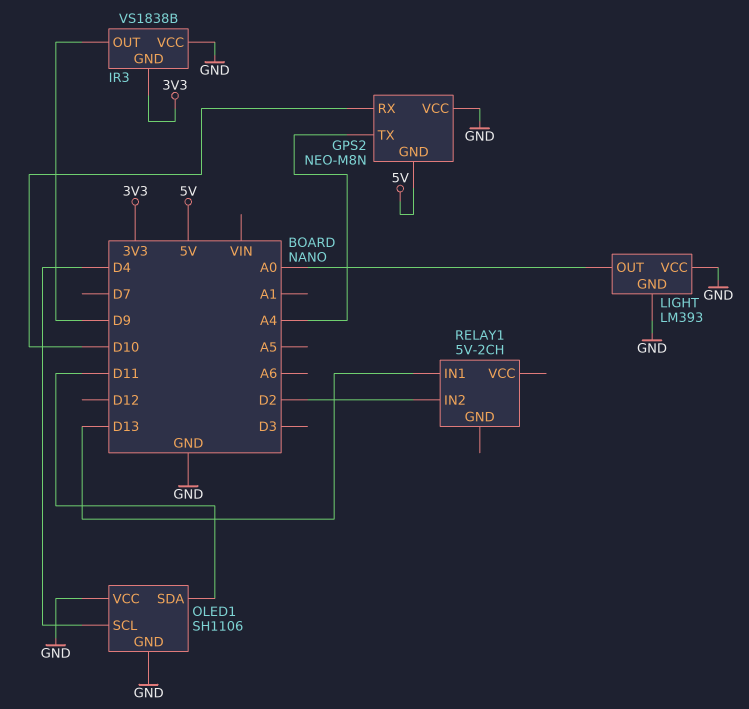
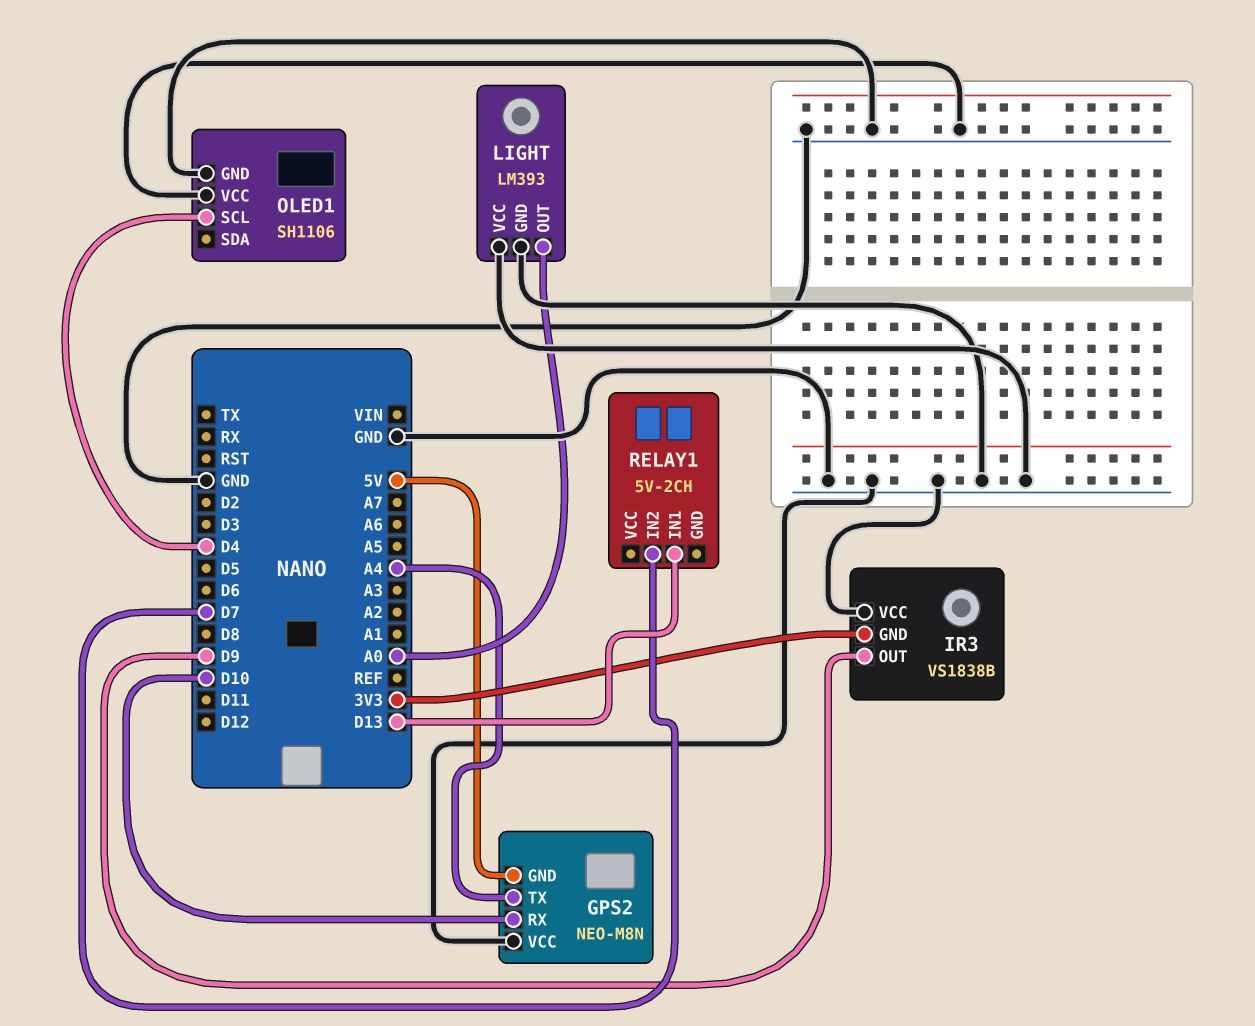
OLED1 pin SDA: D11 -> none
RELAY1 pin IN2: D2 -> D7

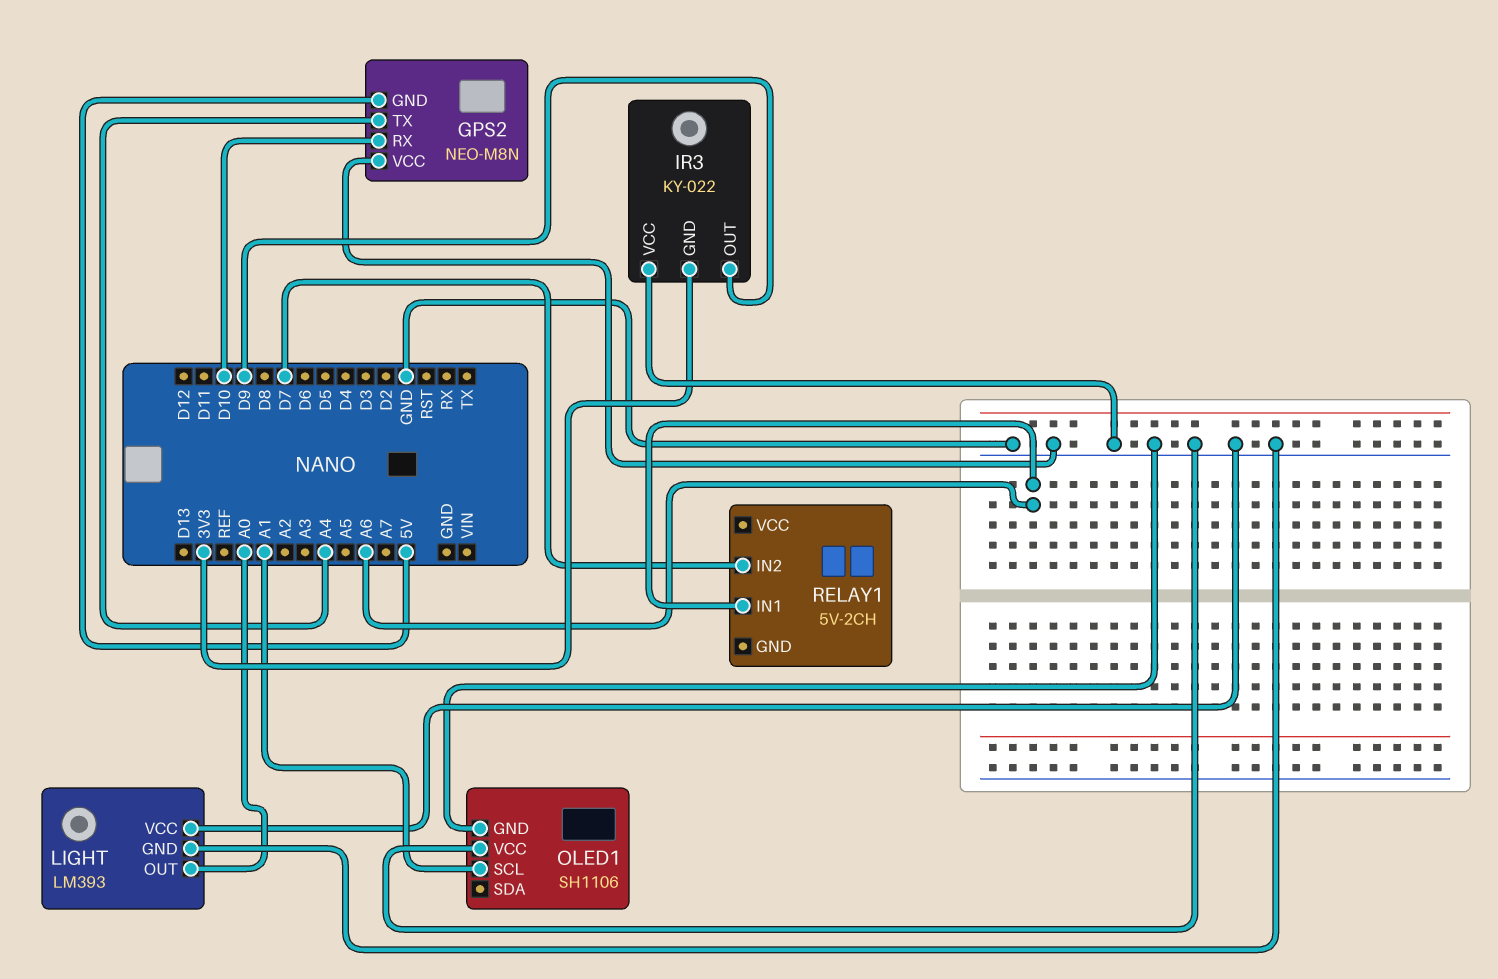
IR3: VS1838B -> KY-022
OLED1 pin SCL: D4 -> A1
RELAY1 pin IN1: D13 -> A6

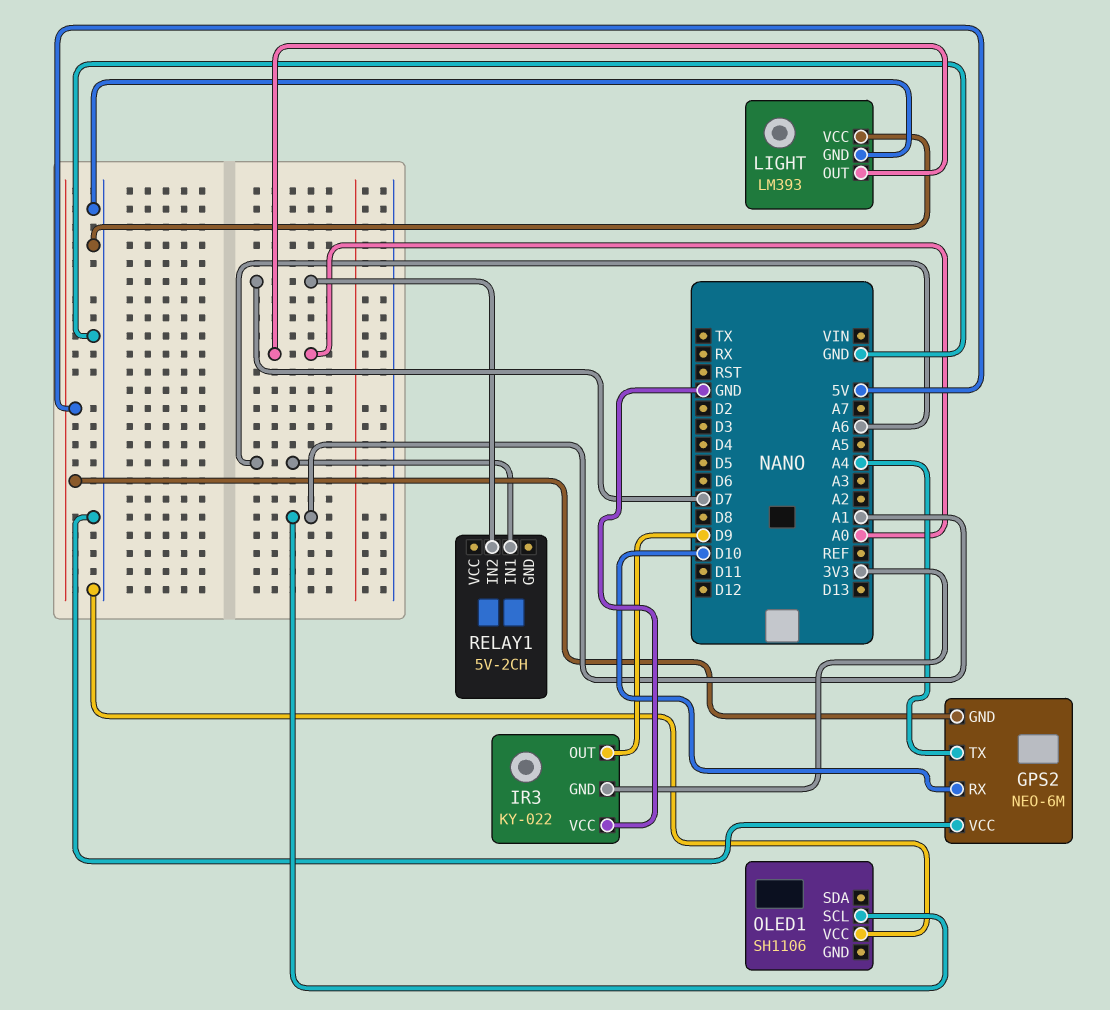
GPS2: NEO-M8N -> NEO-6M
OLED1 pin GND: GND -> none

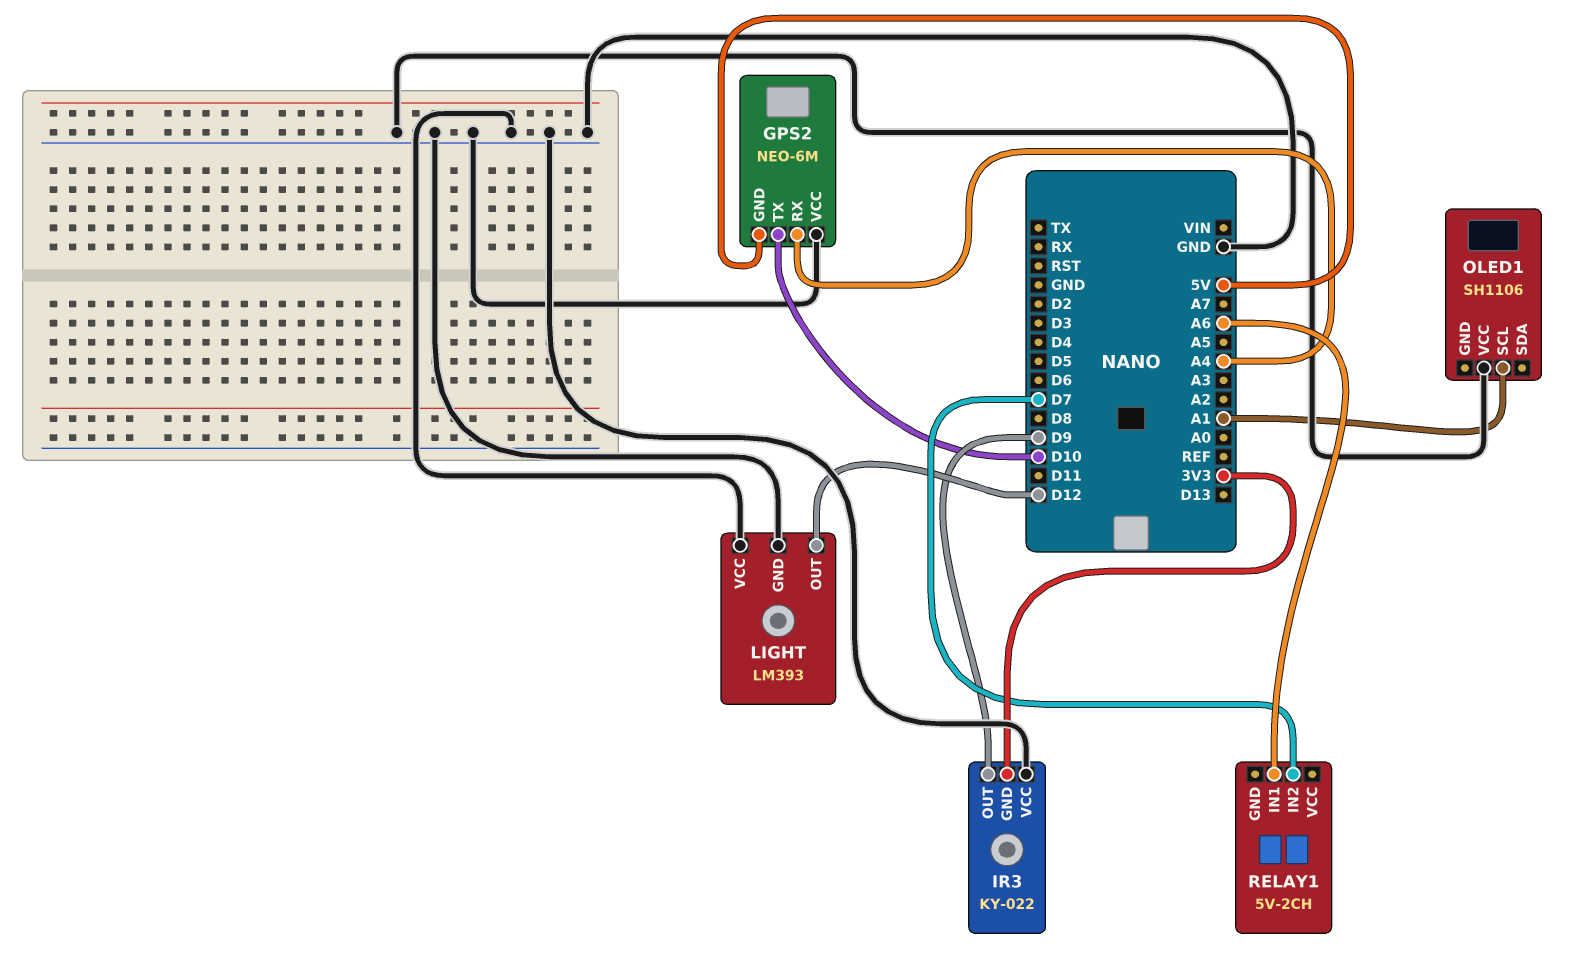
GPS2 pin RX: D10 -> A4
GPS2 pin TX: A4 -> D10
LIGHT pin OUT: A0 -> D12

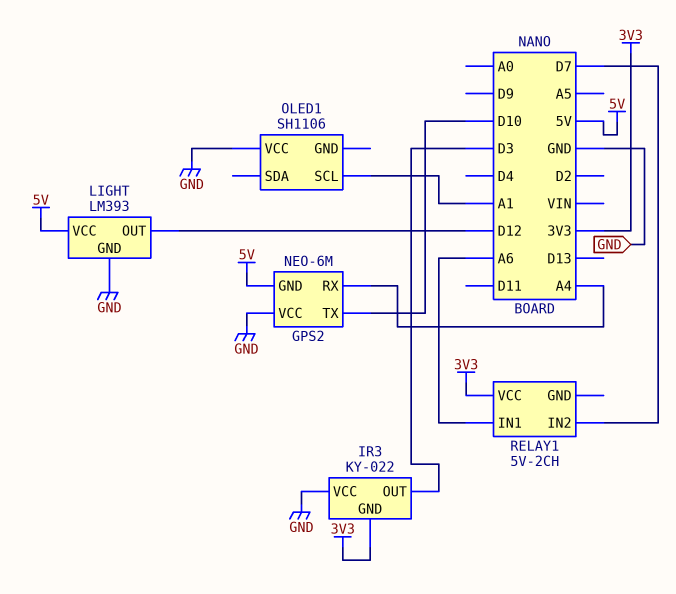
IR3 pin OUT: D9 -> D3
LIGHT pin VCC: GND -> 5V
RELAY1 pin VCC: none -> 3V3

